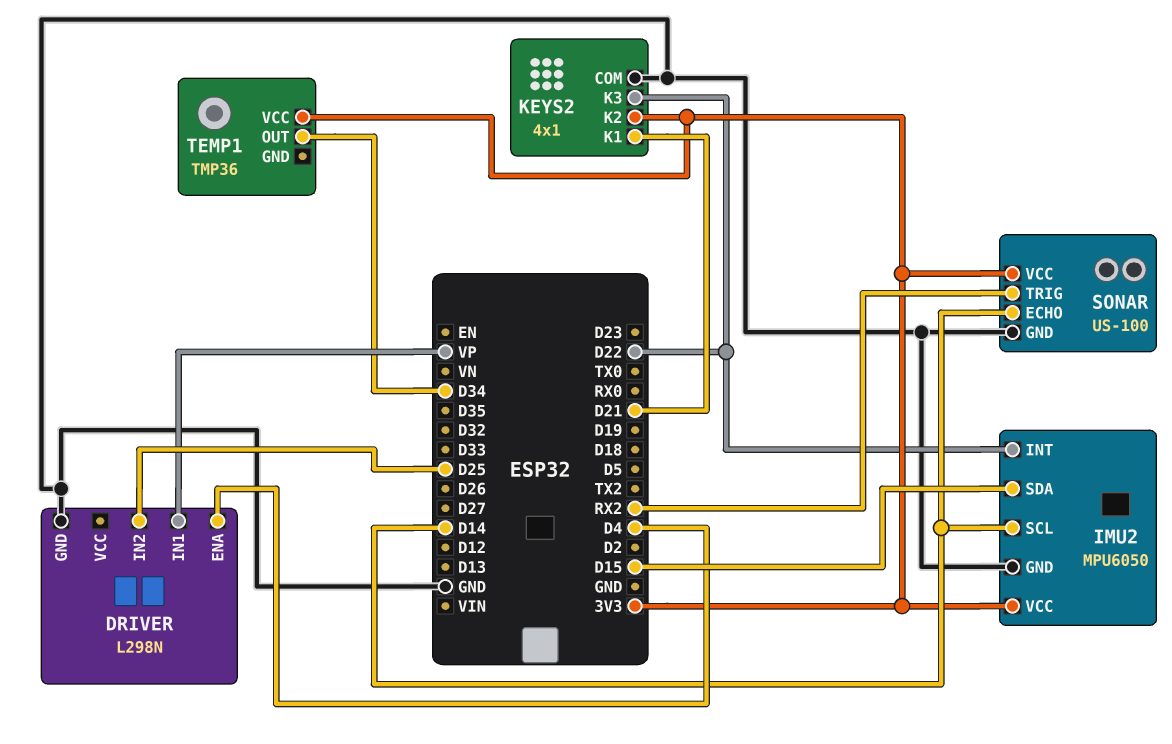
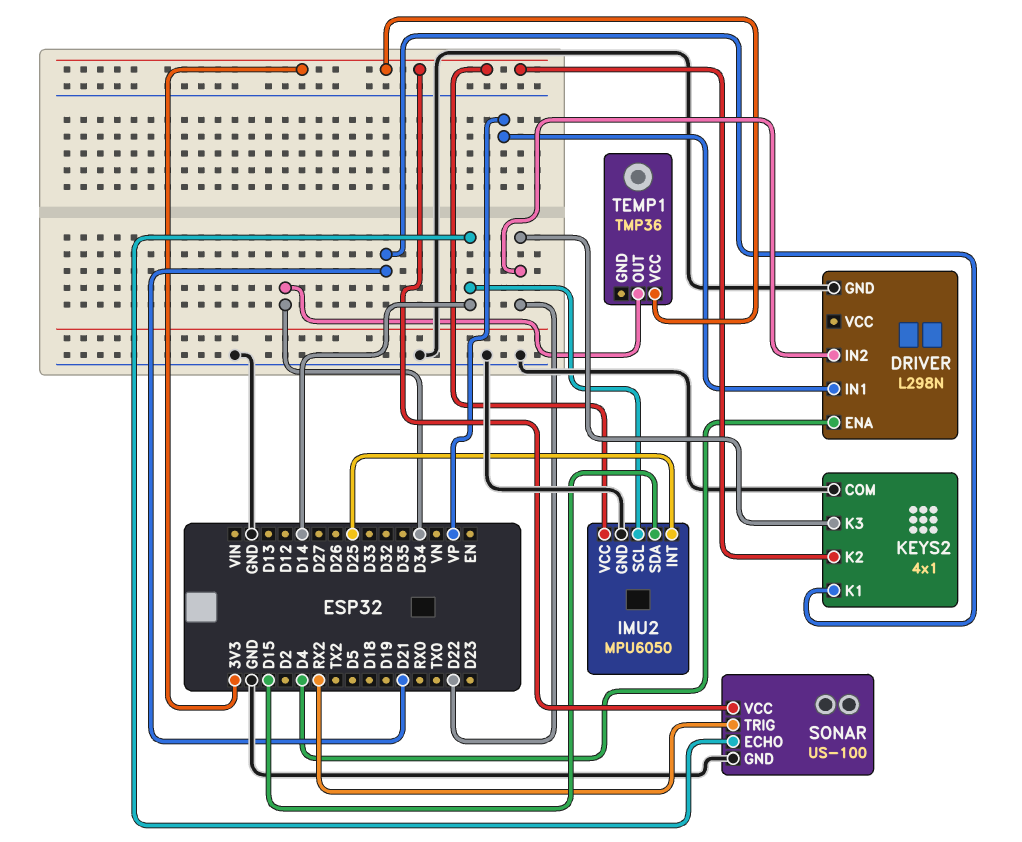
DRIVER pin IN2: D25 -> D22
IMU2 pin INT: D22 -> D25

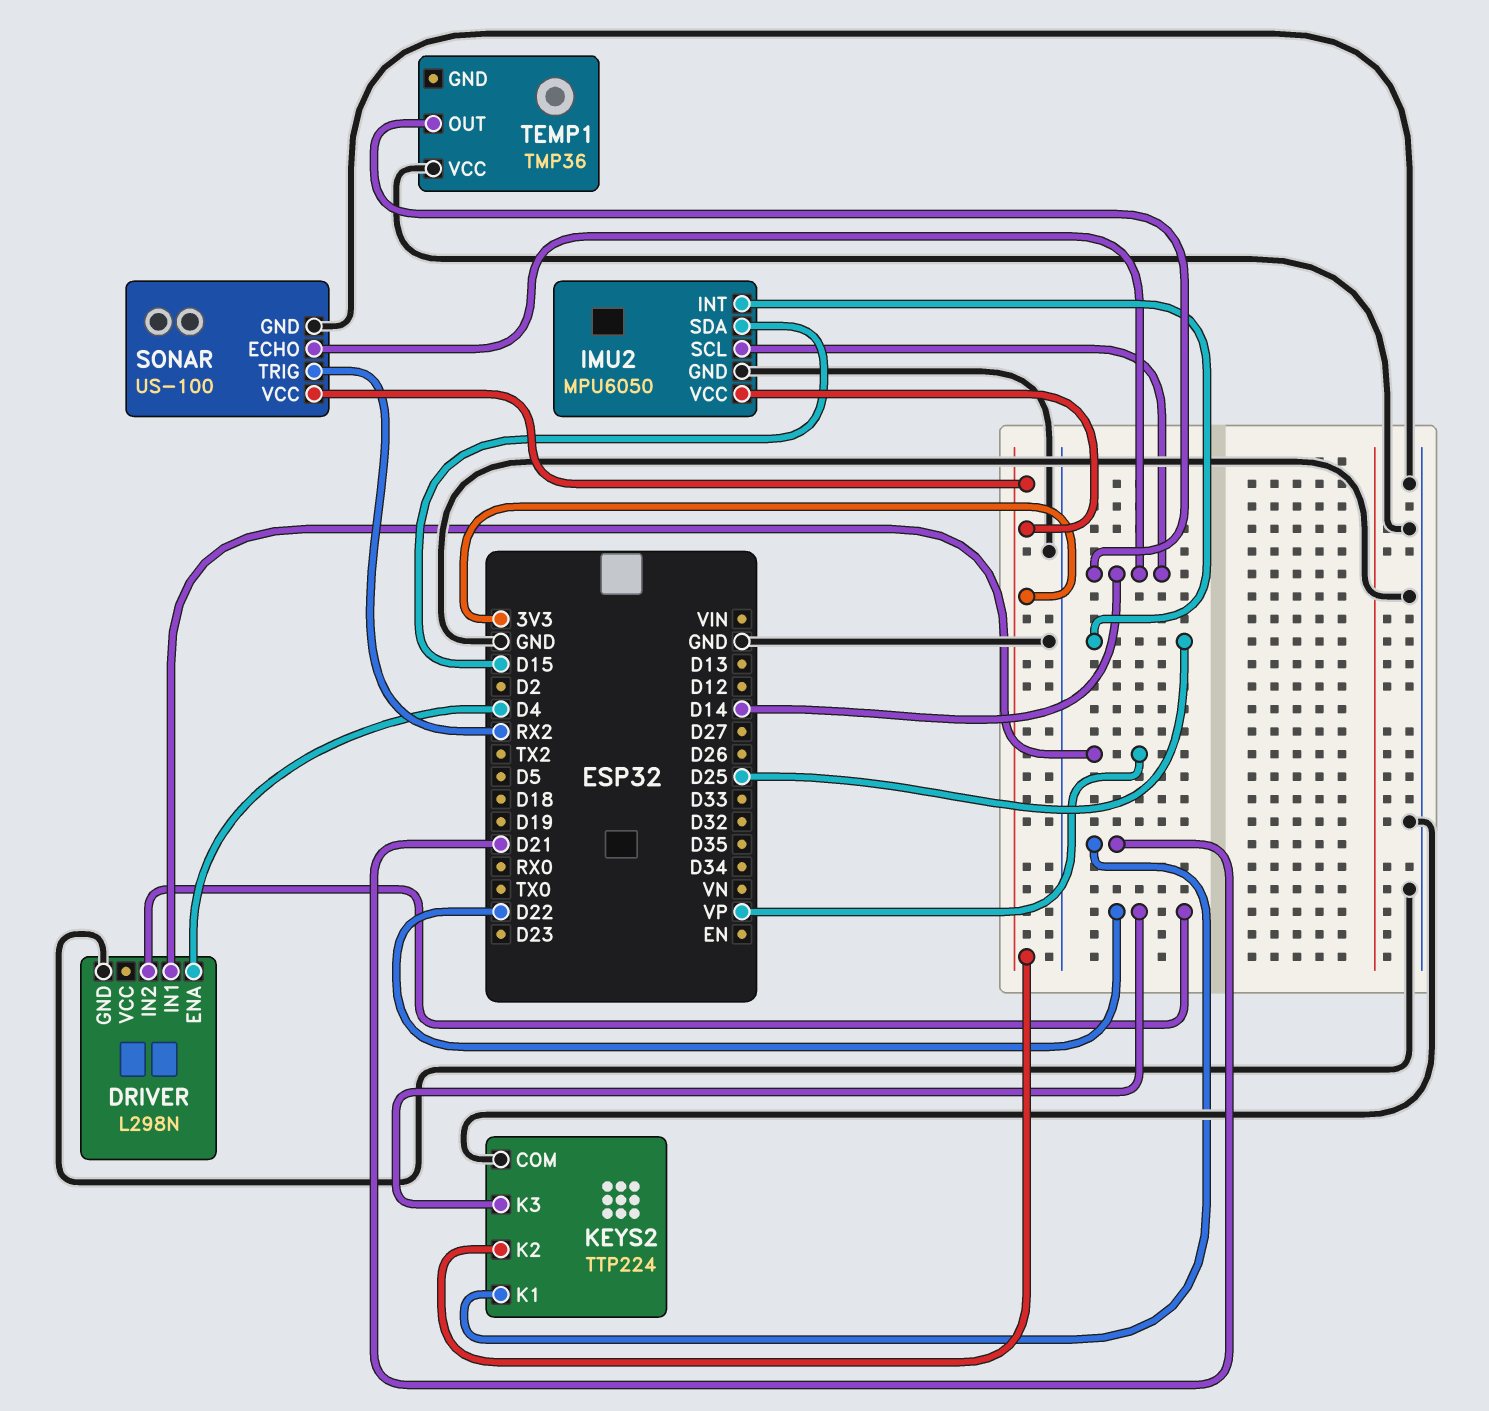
KEYS2: 4x1 -> TTP224
TEMP1 pin OUT: D34 -> D14
TEMP1 pin VCC: 3V3 -> GND

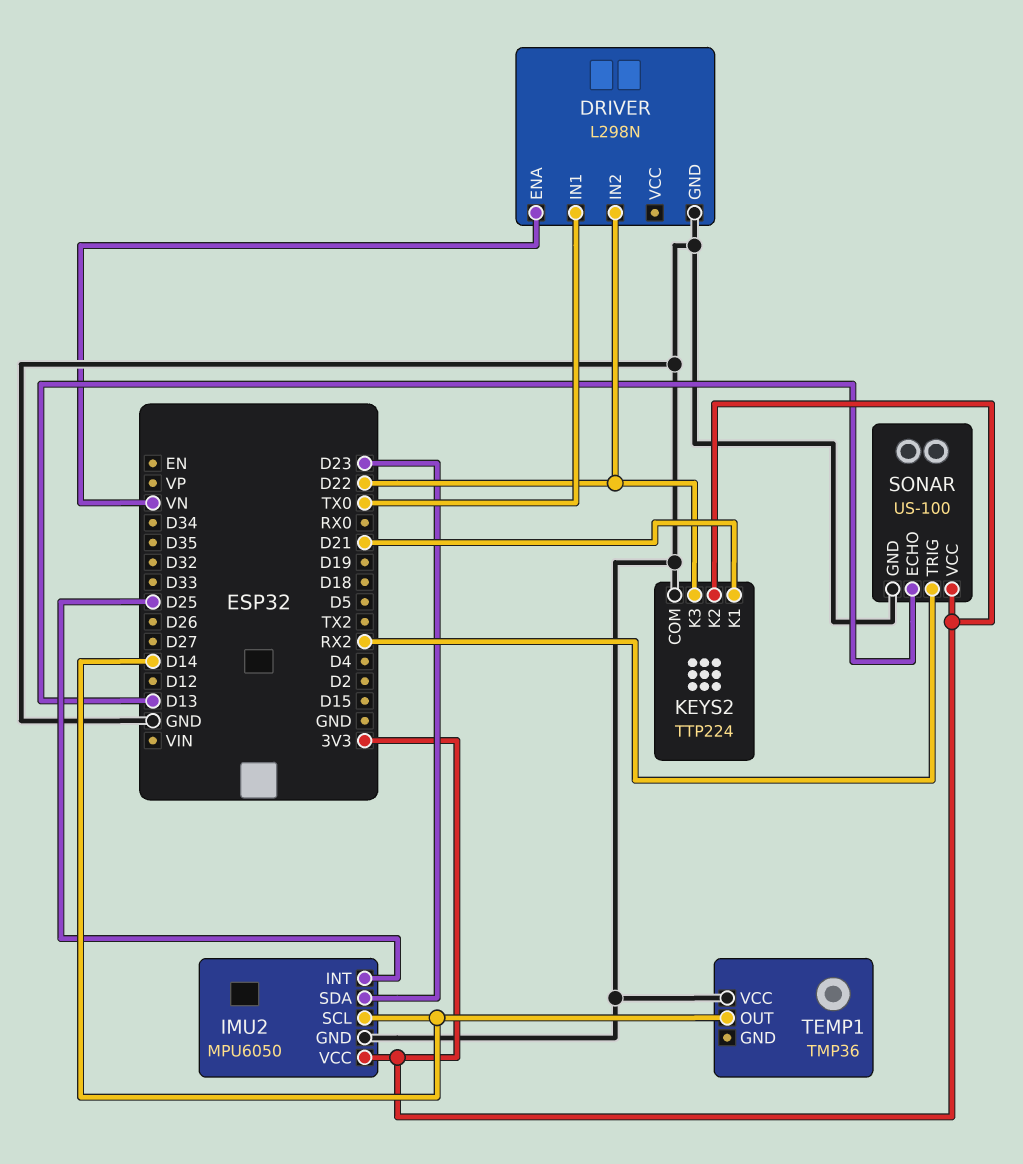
DRIVER pin ENA: D4 -> VN
DRIVER pin IN1: VP -> TX0
IMU2 pin SDA: D15 -> D23
SONAR pin ECHO: D14 -> D13

